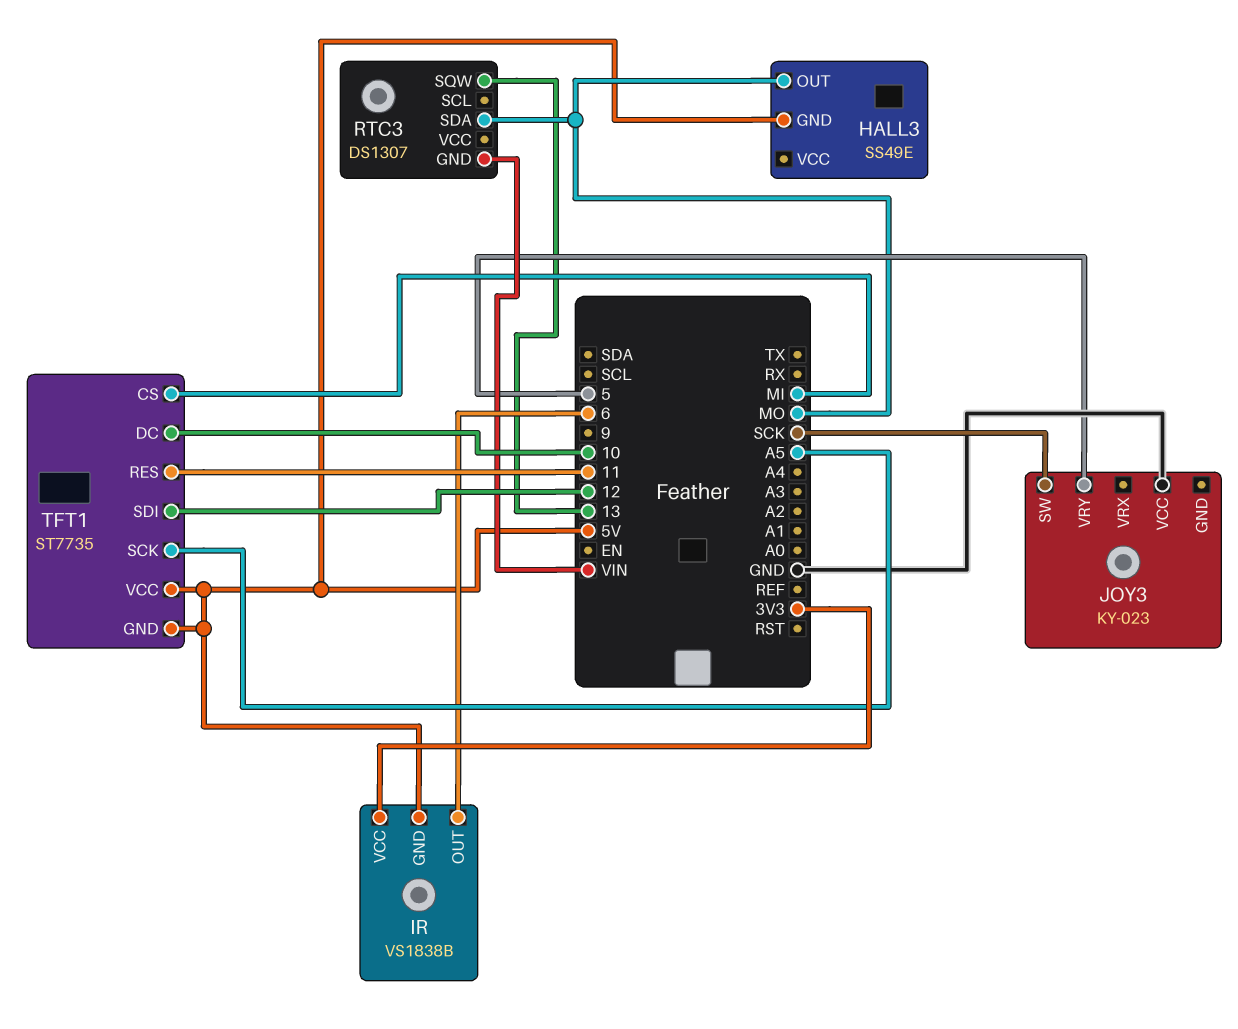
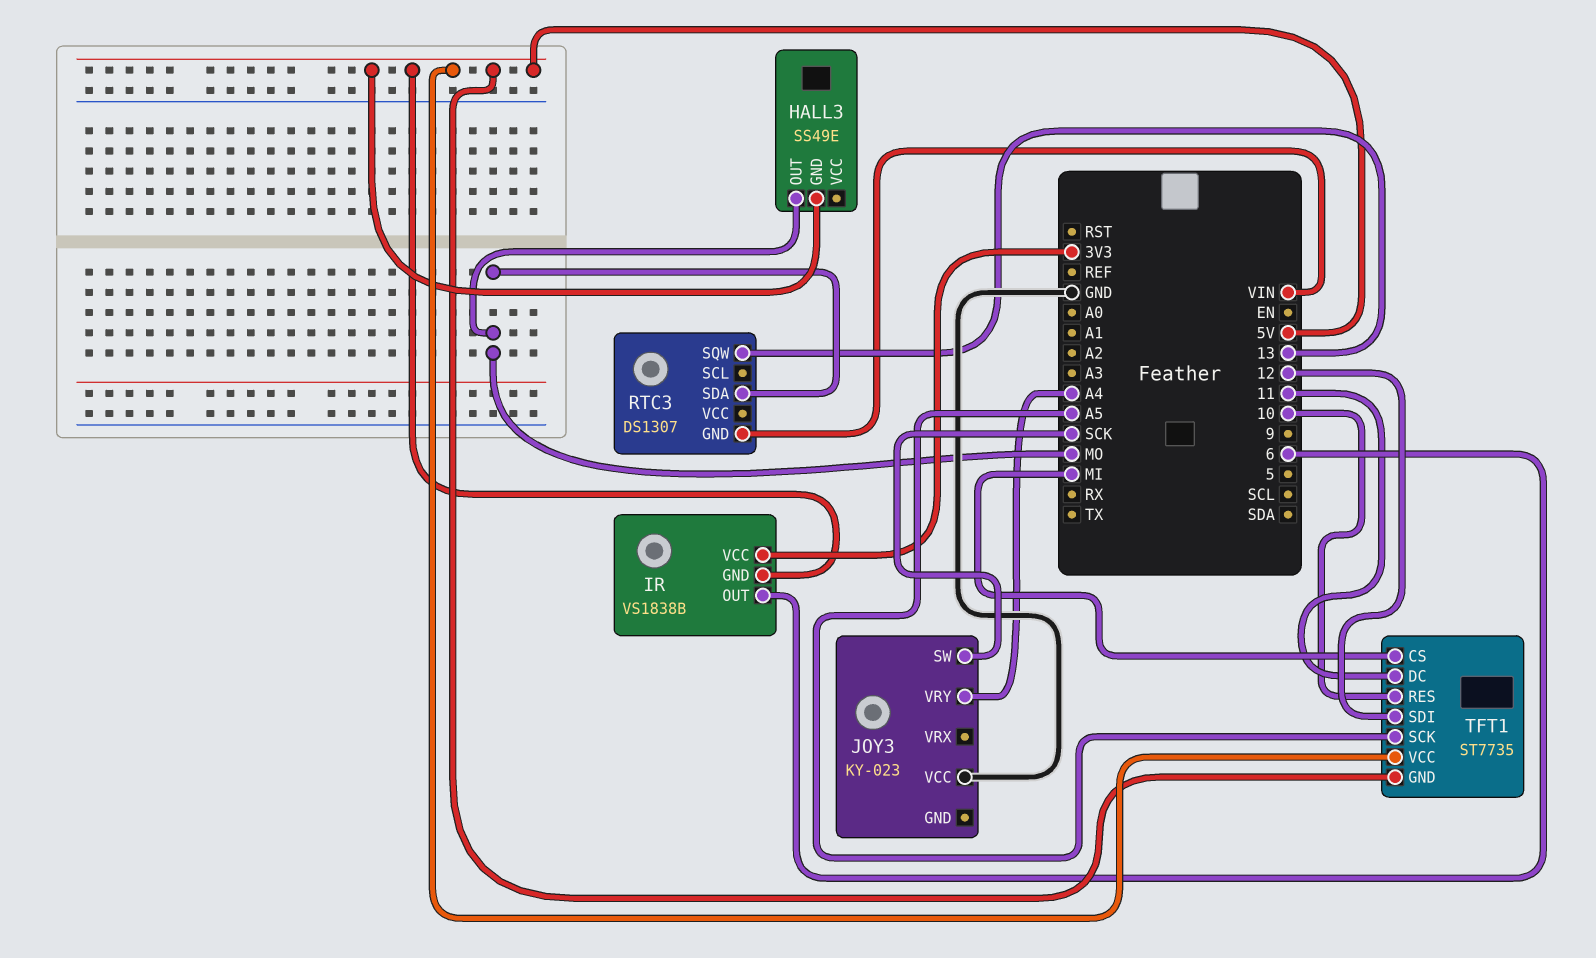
JOY3 pin VRY: 5 -> A4
TFT1 pin DC: 10 -> 11
TFT1 pin RES: 11 -> 10

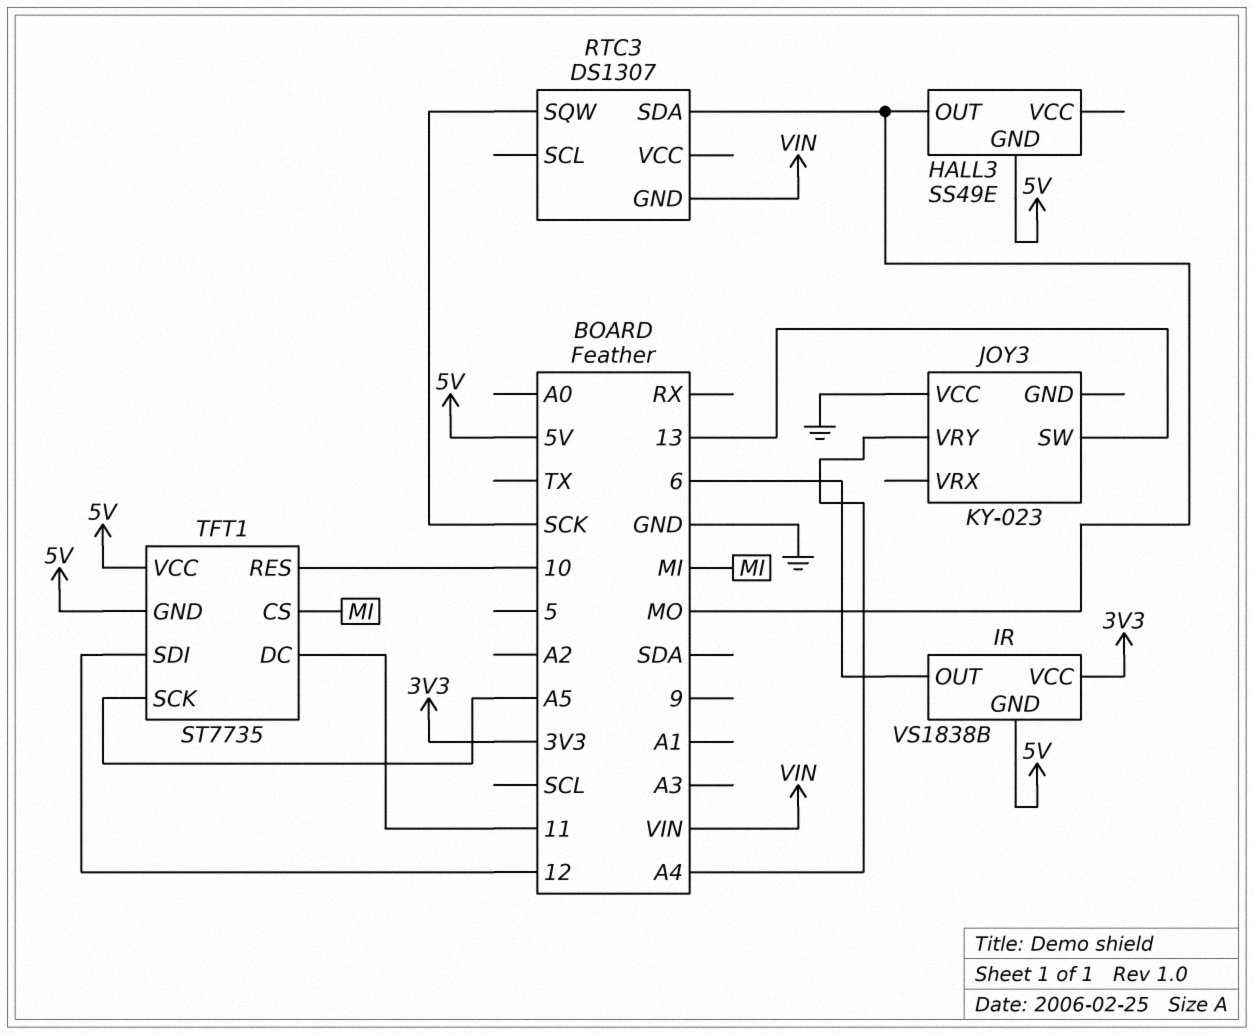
JOY3 pin SW: SCK -> 13
RTC3 pin SQW: 13 -> SCK

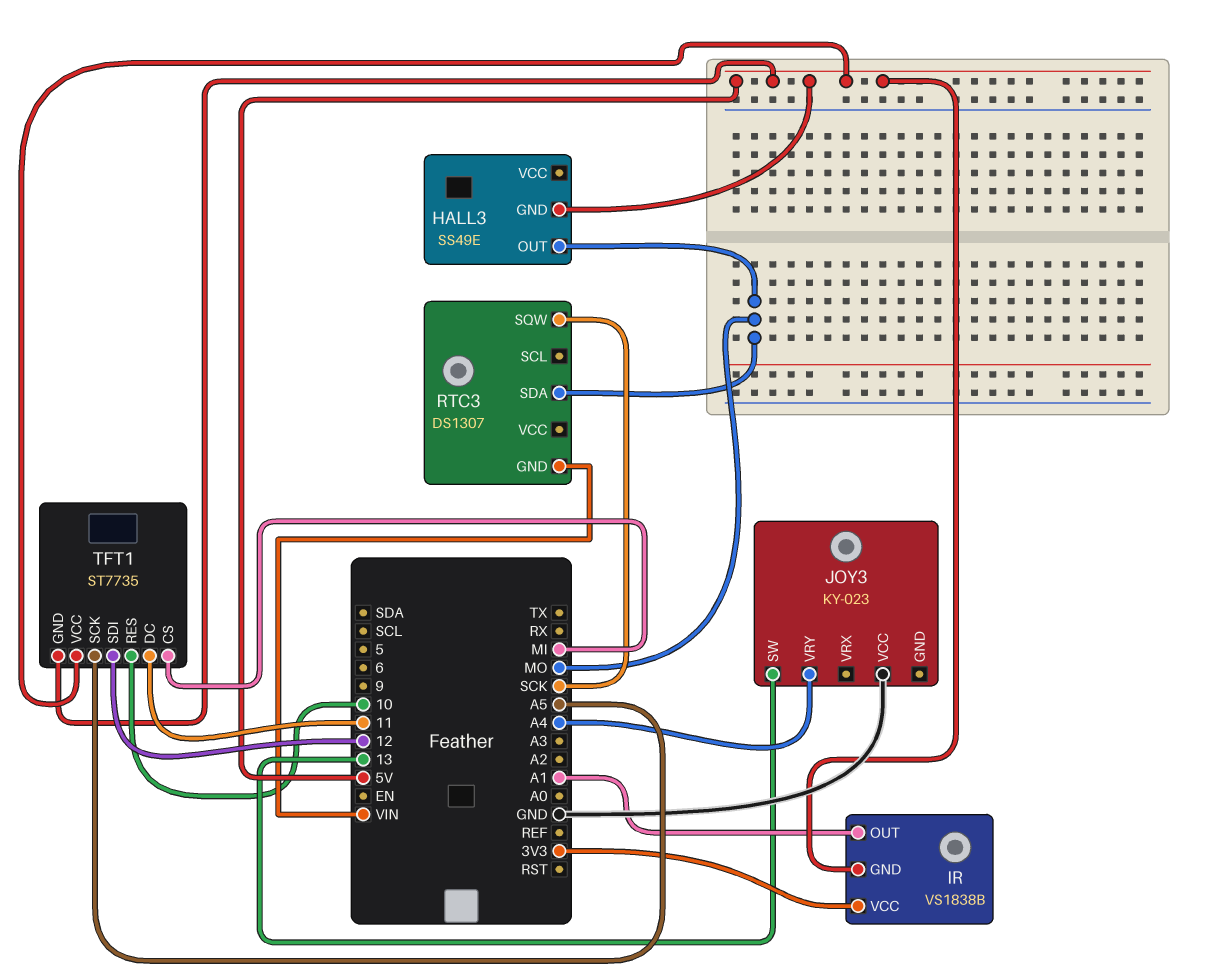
IR pin OUT: 6 -> A1

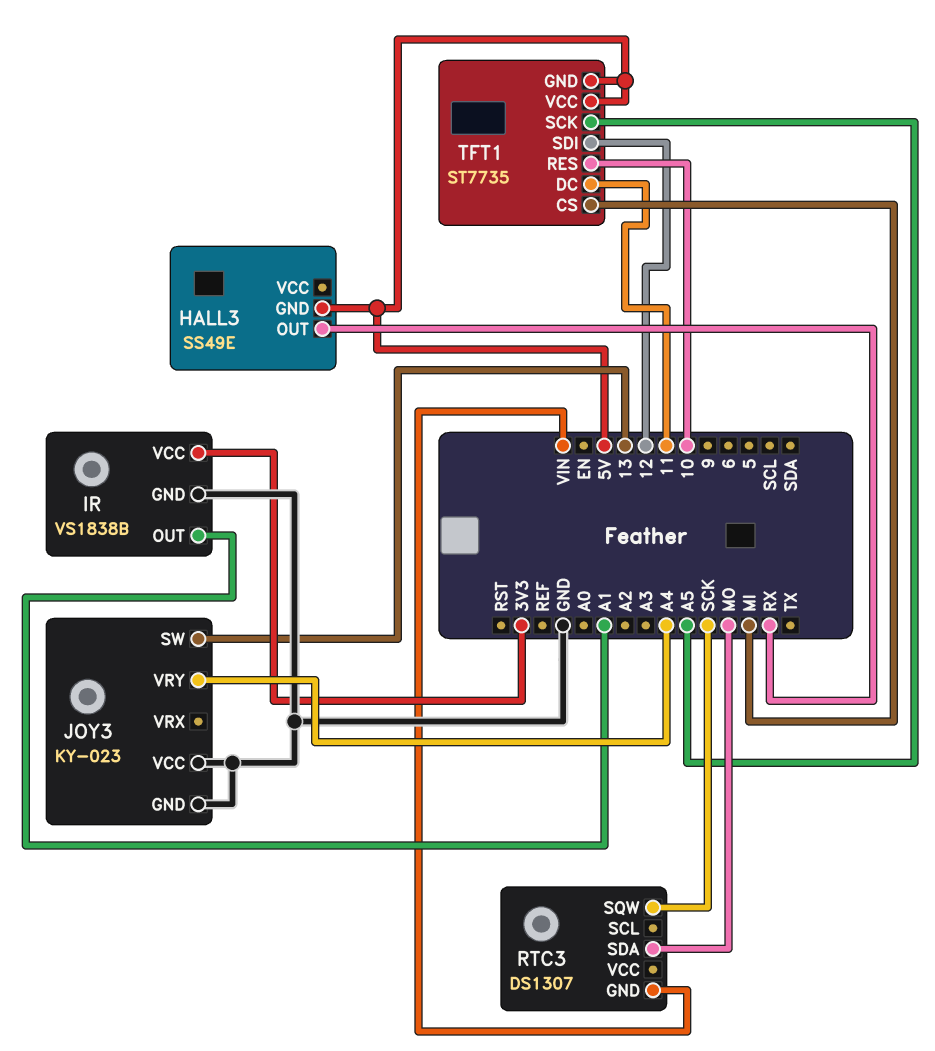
HALL3 pin OUT: MO -> RX
IR pin GND: 5V -> GND
JOY3 pin GND: none -> GND

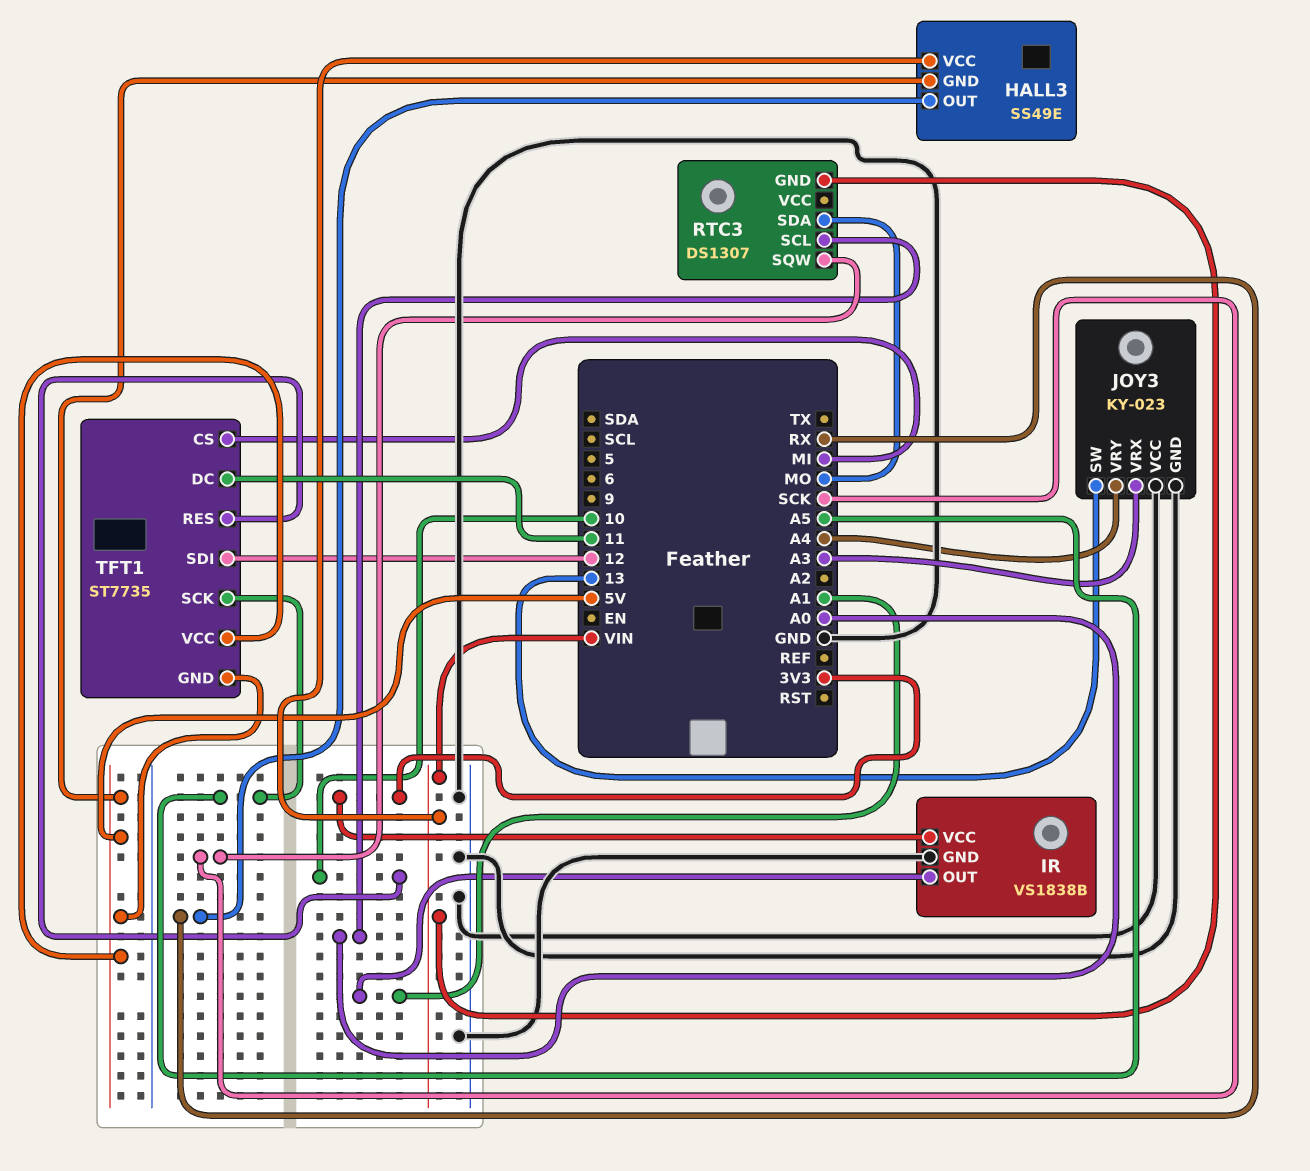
HALL3 pin VCC: none -> VIN
JOY3 pin VRX: none -> A3
RTC3 pin SCL: none -> A0

